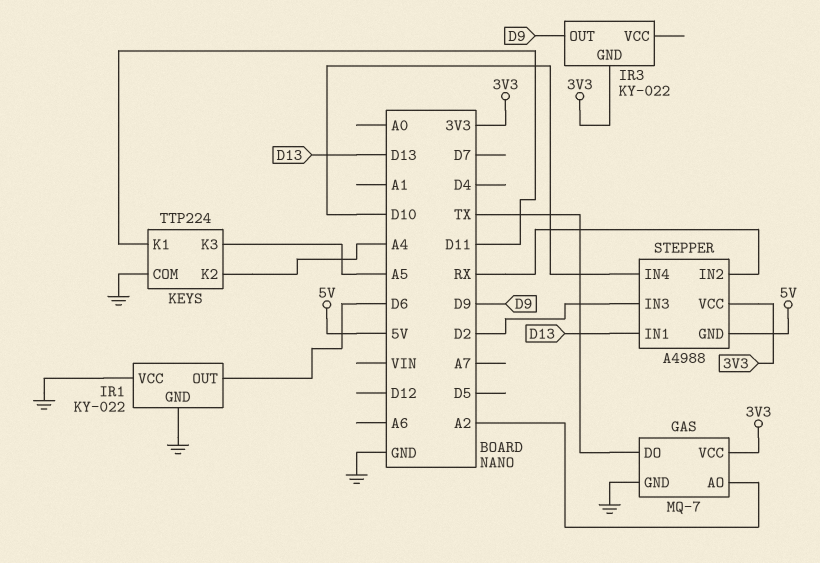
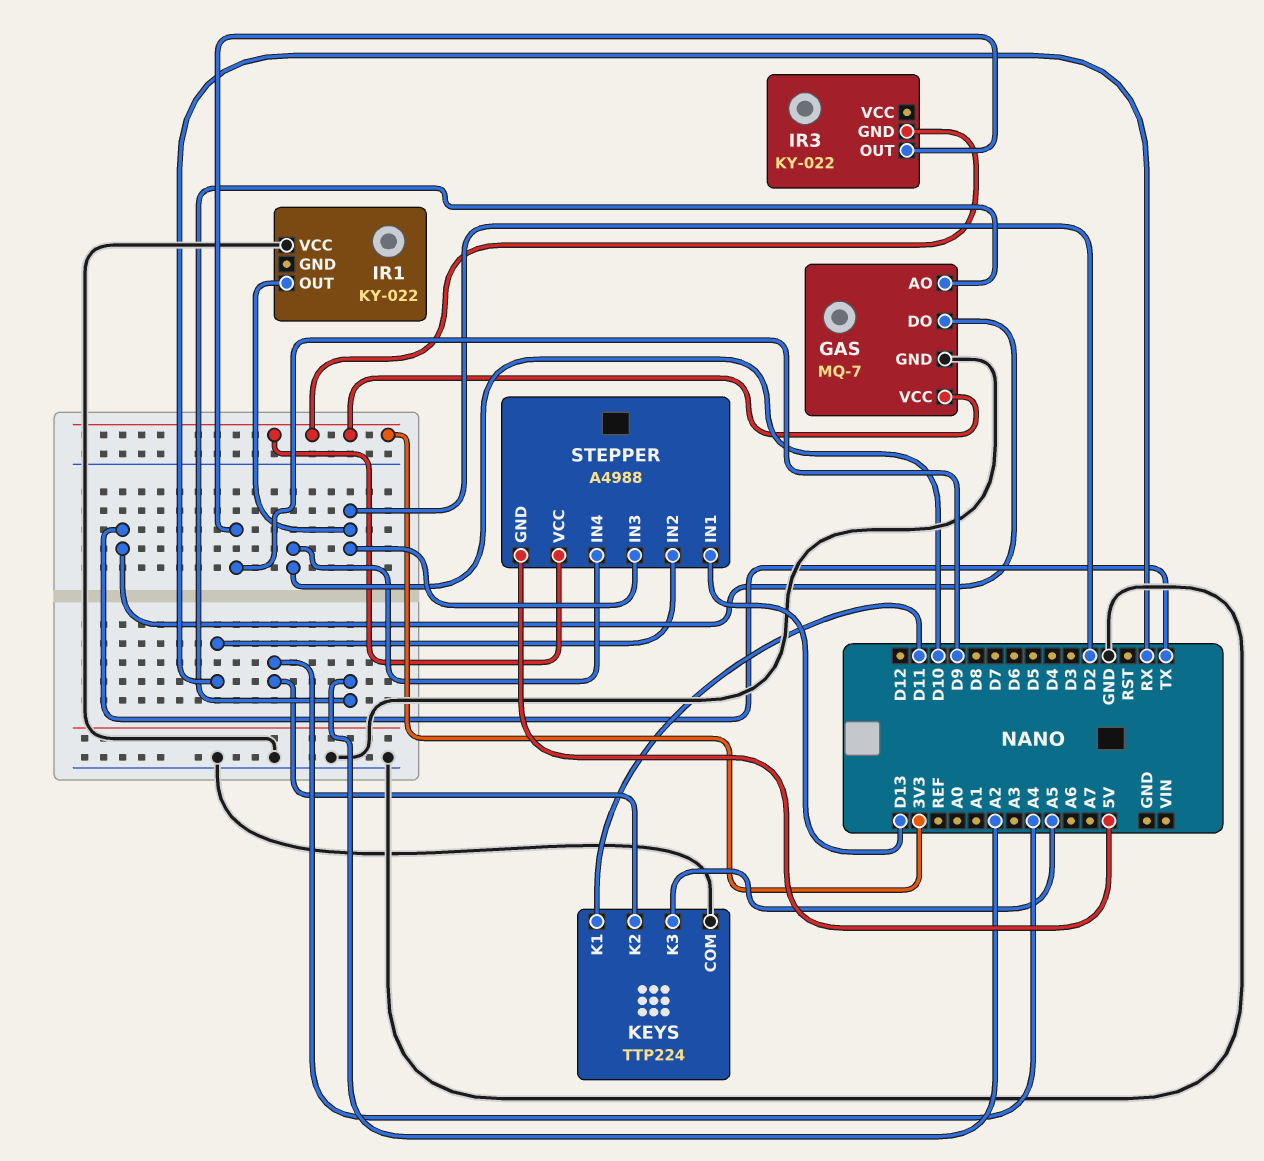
IR1 pin GND: GND -> none
IR1 pin OUT: D6 -> D2

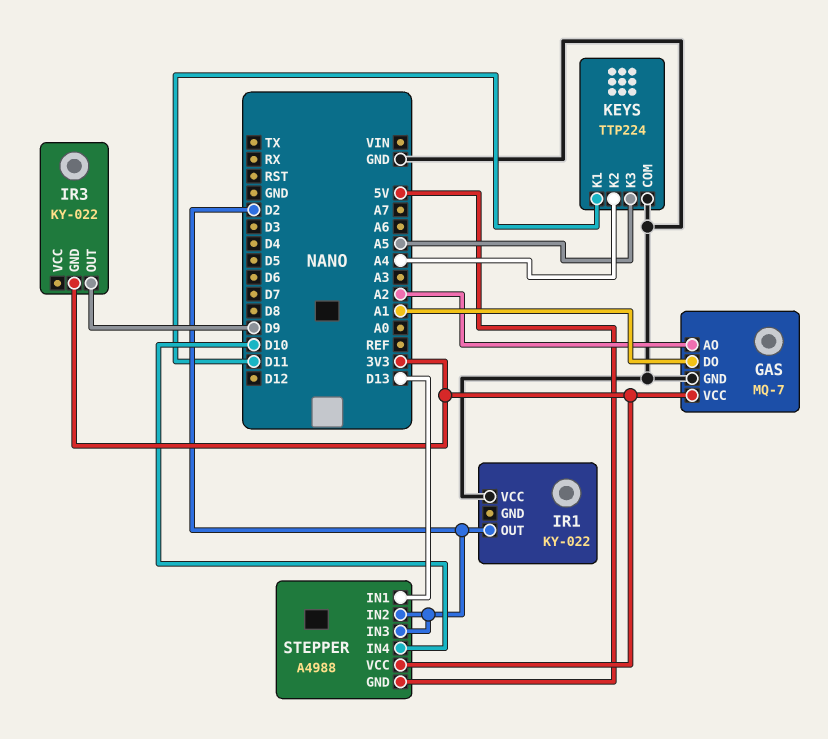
GAS pin DO: TX -> A1
STEPPER pin IN2: RX -> D2

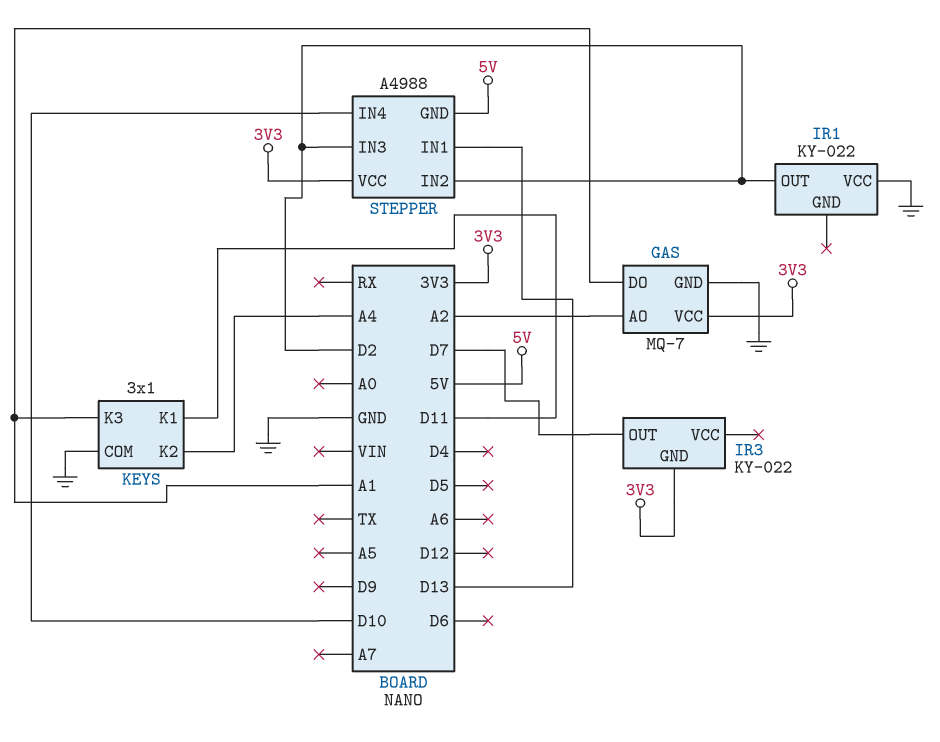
IR3 pin OUT: D9 -> D7
KEYS: TTP224 -> 3x1
KEYS pin K3: A5 -> A1

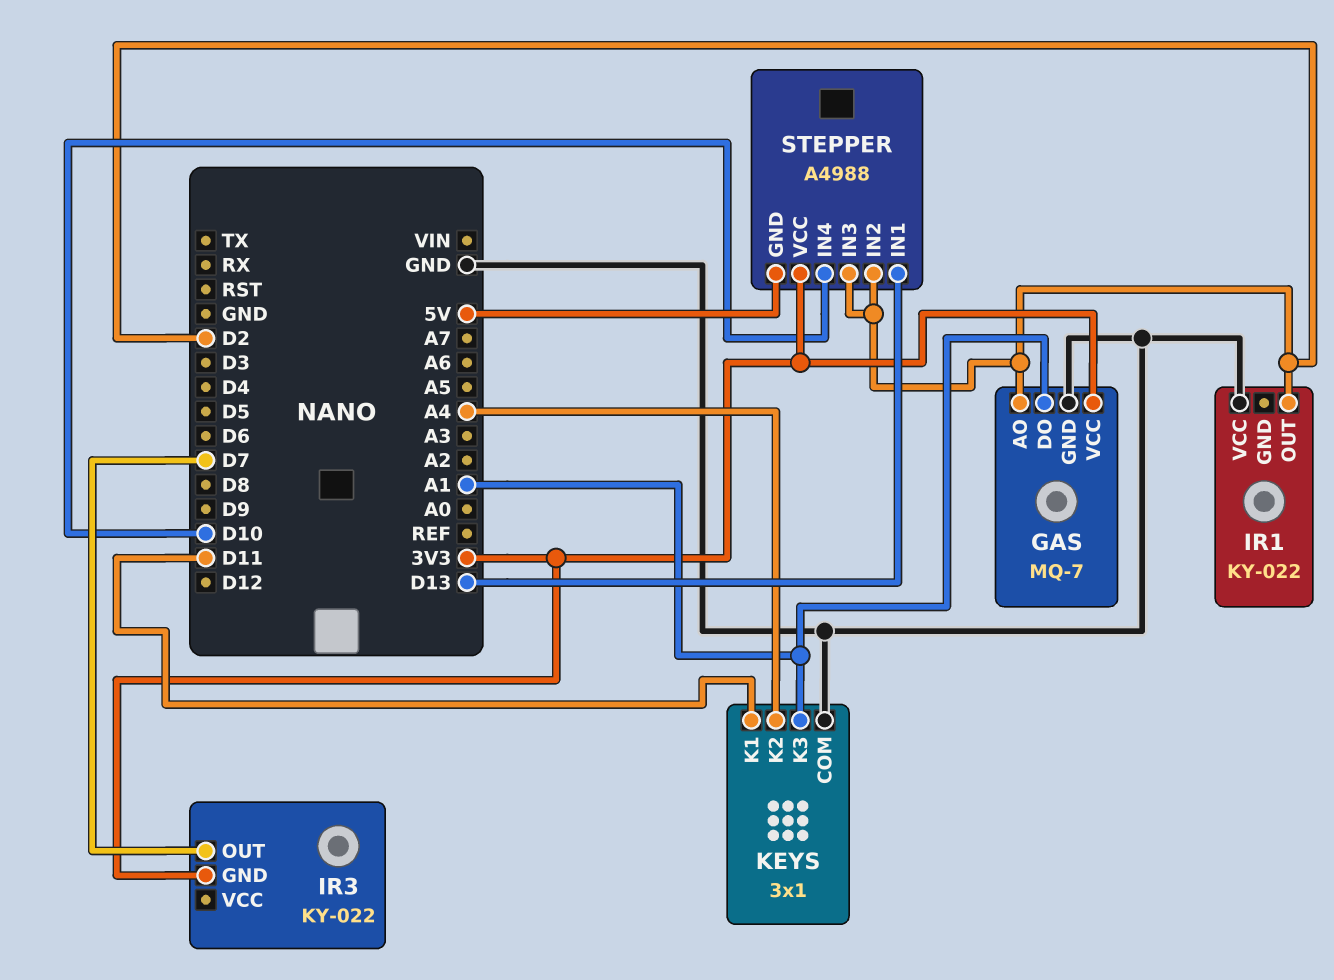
GAS pin AO: A2 -> D2

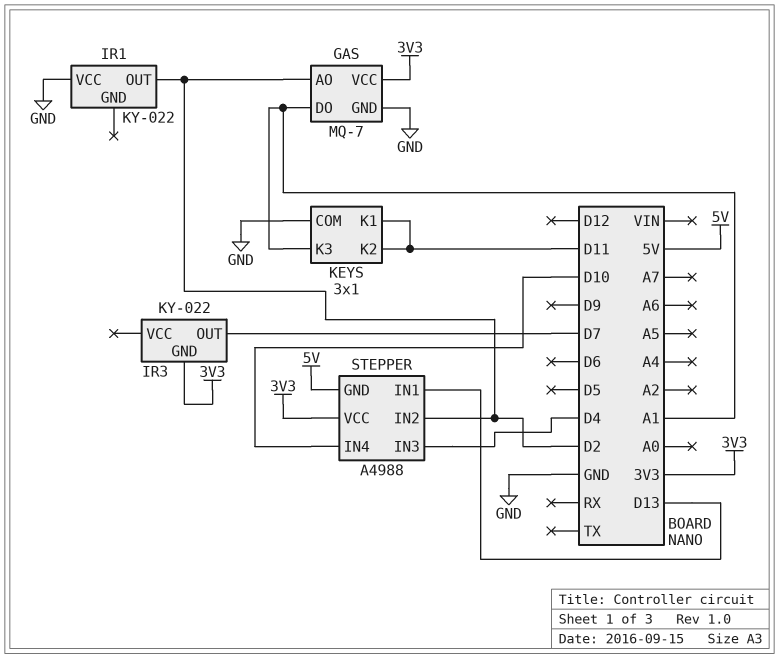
KEYS pin K2: A4 -> D11
STEPPER pin IN3: D2 -> D4

